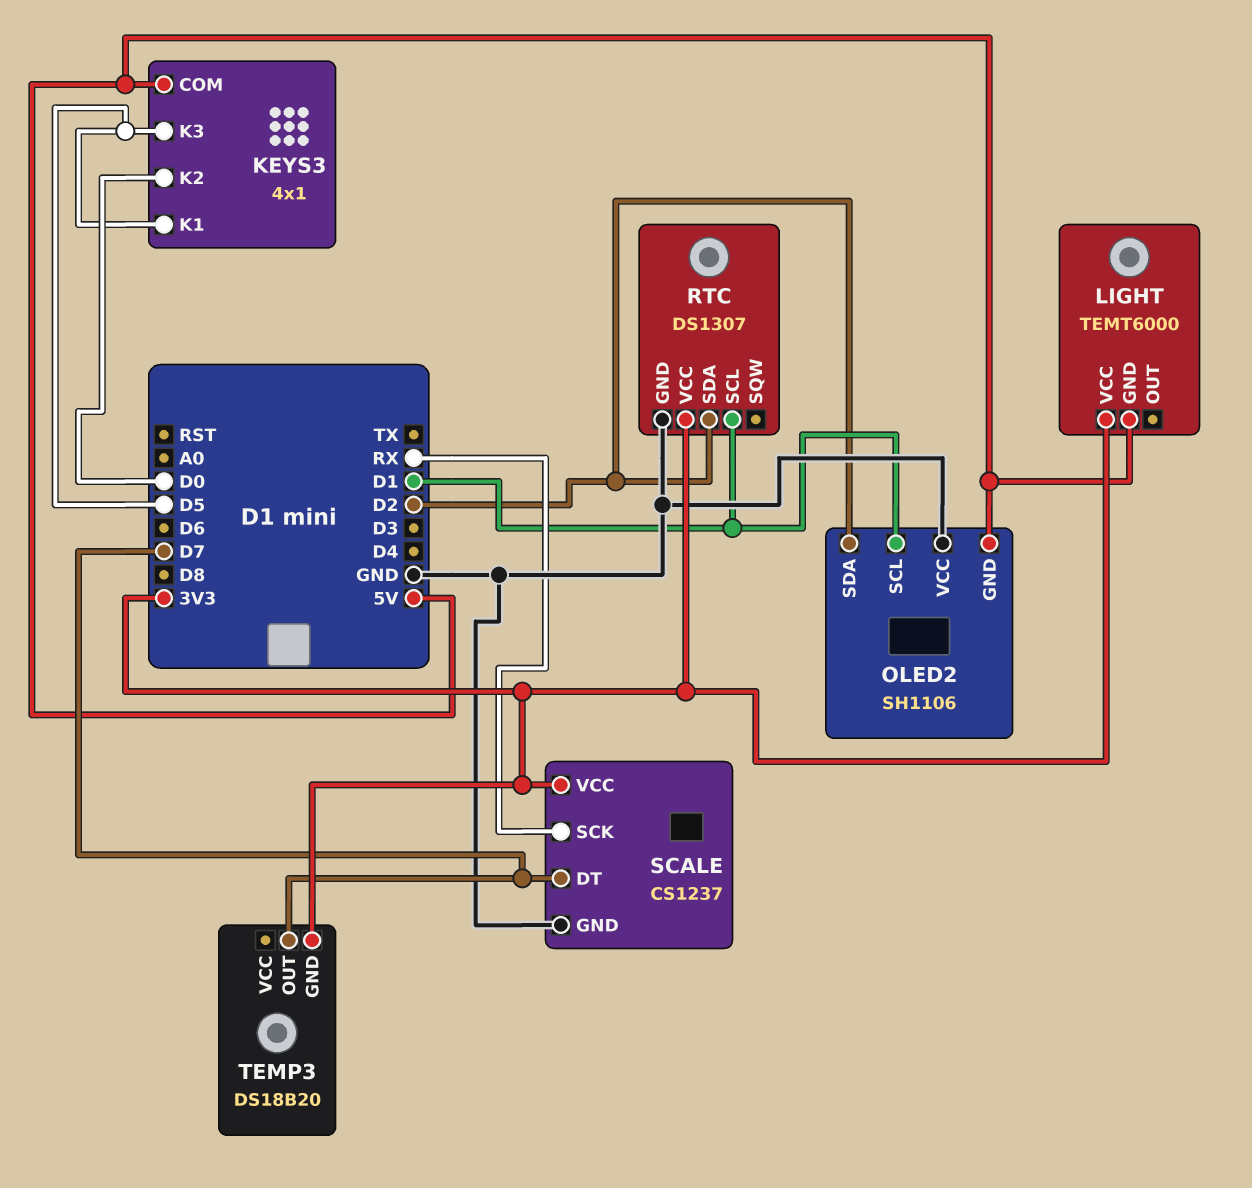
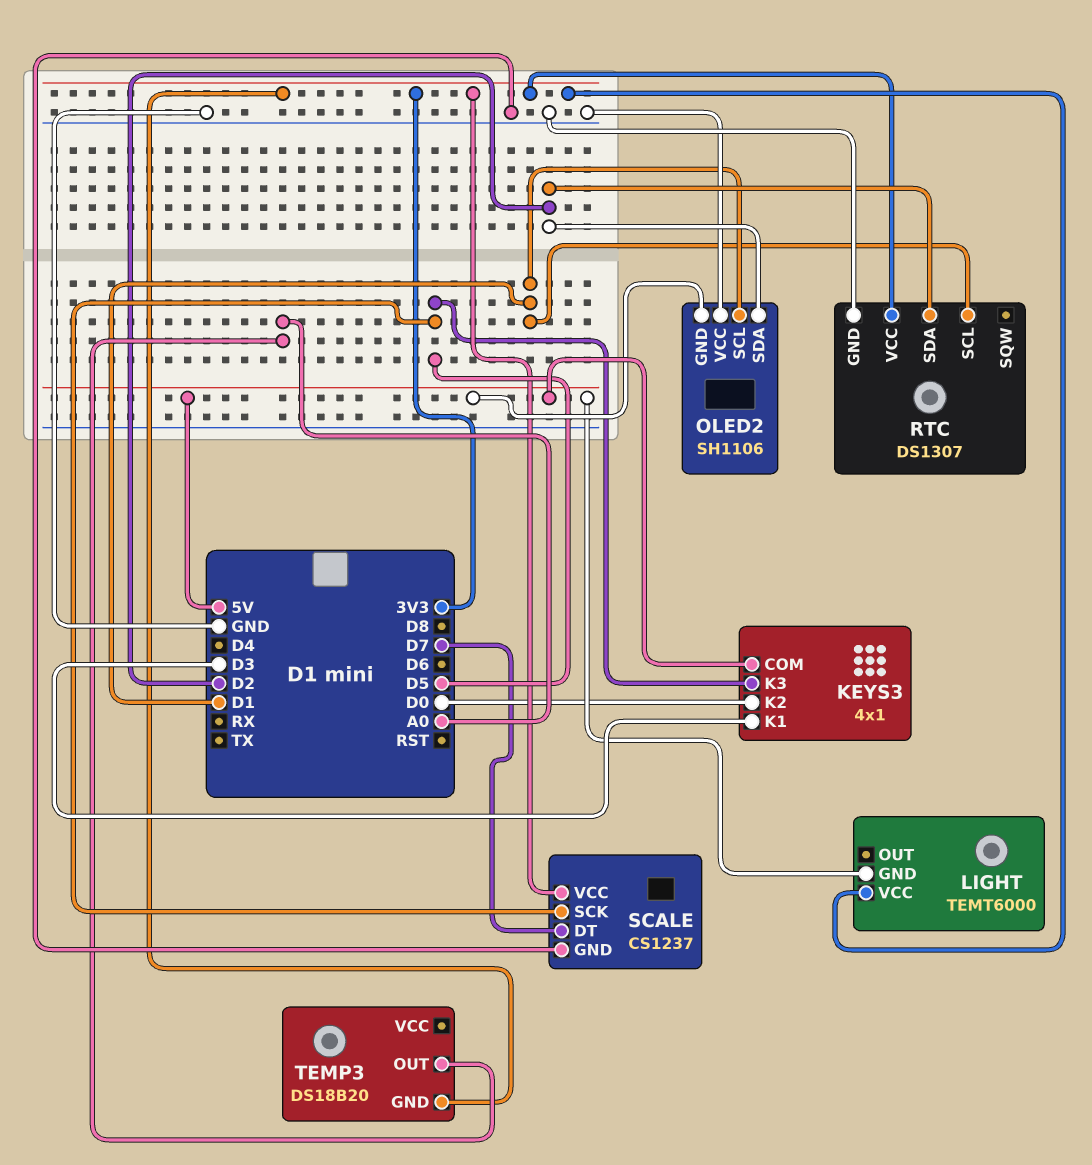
KEYS3 pin K1: D5 -> D3
SCALE pin SCK: RX -> D5
TEMP3 pin OUT: D7 -> A0

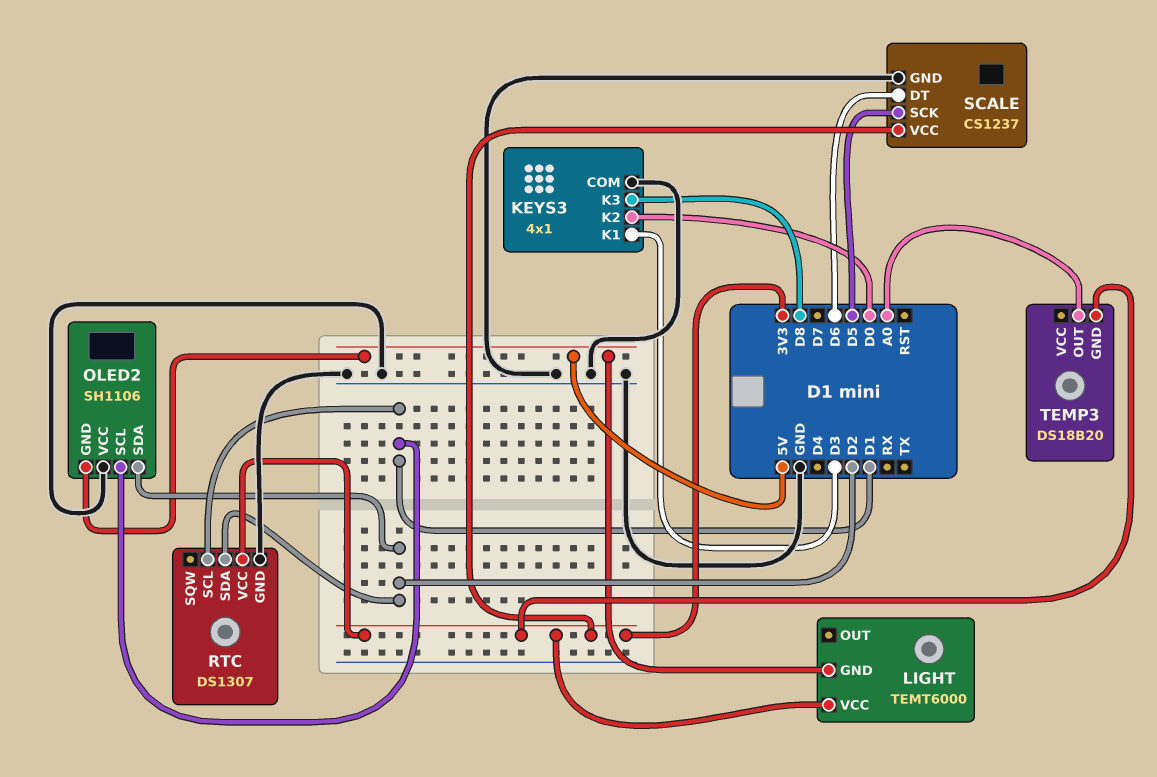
KEYS3 pin COM: 5V -> GND
KEYS3 pin K3: D5 -> D8
SCALE pin DT: D7 -> D6

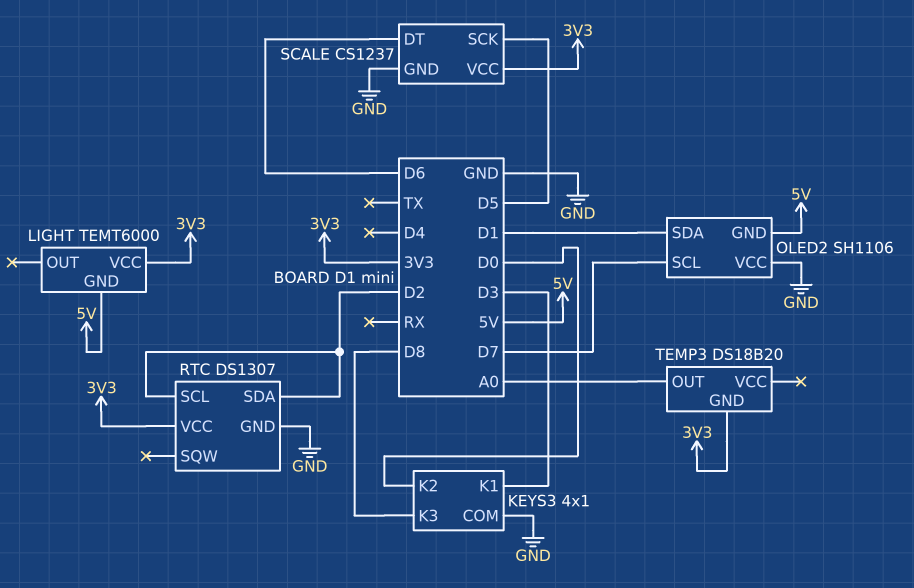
OLED2 pin SCL: D1 -> D7
OLED2 pin SDA: D2 -> D1
RTC pin SCL: D1 -> D2

